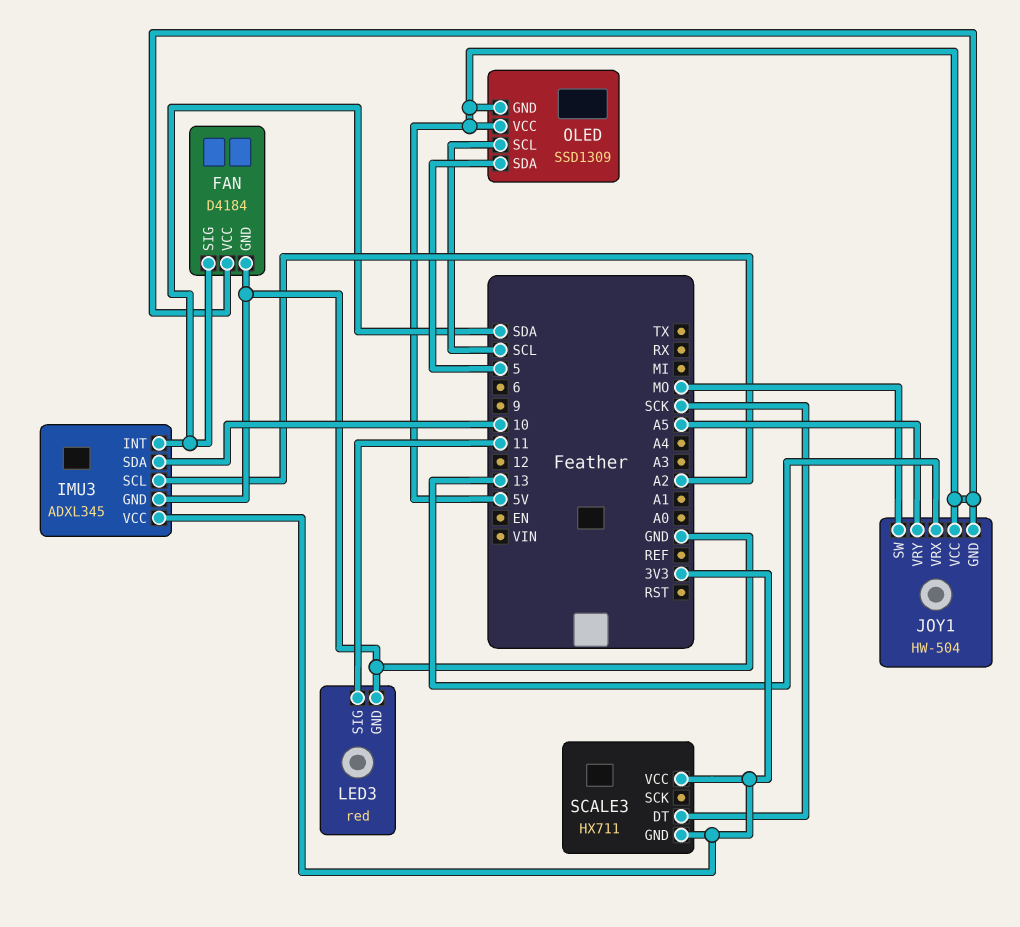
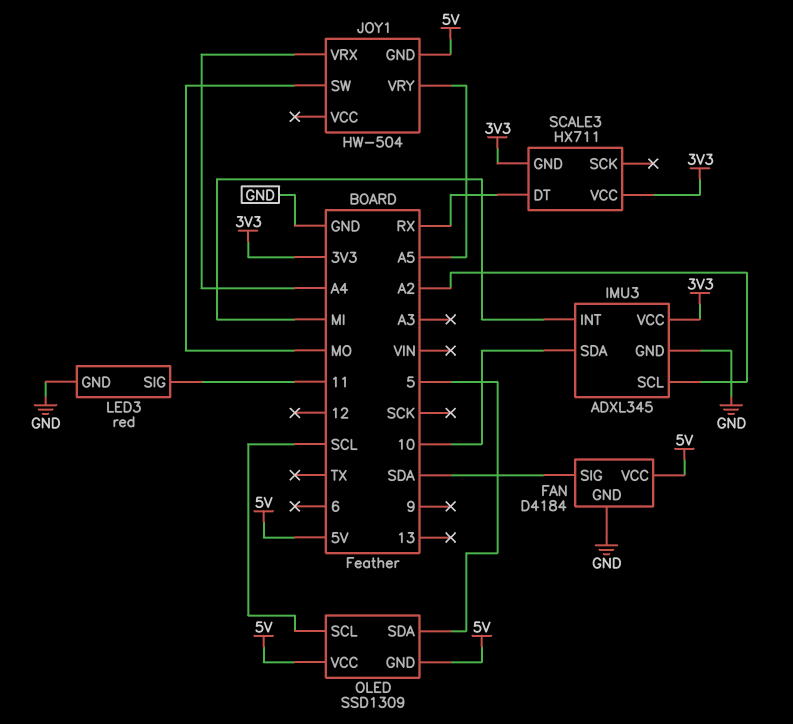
IMU3 pin INT: SDA -> MI
JOY1 pin VCC: 5V -> none
JOY1 pin VRX: 13 -> A4
SCALE3 pin DT: SCK -> RX

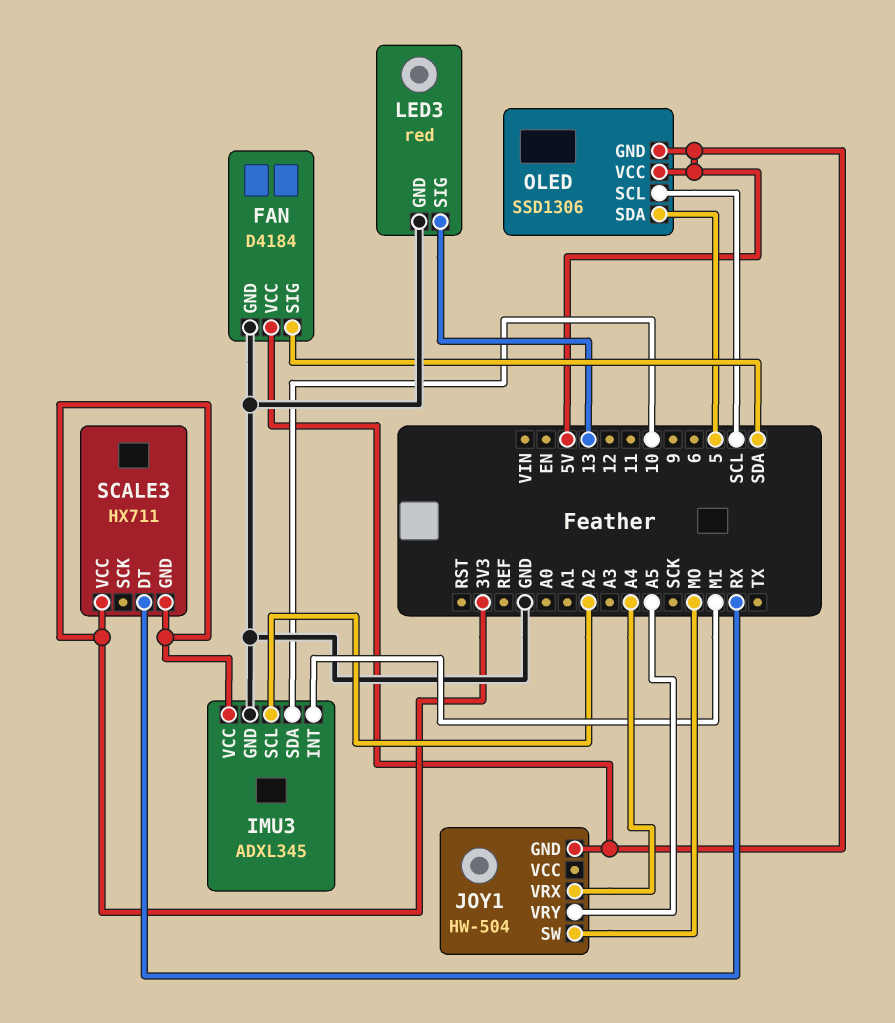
LED3 pin SIG: 11 -> 13
OLED: SSD1309 -> SSD1306

